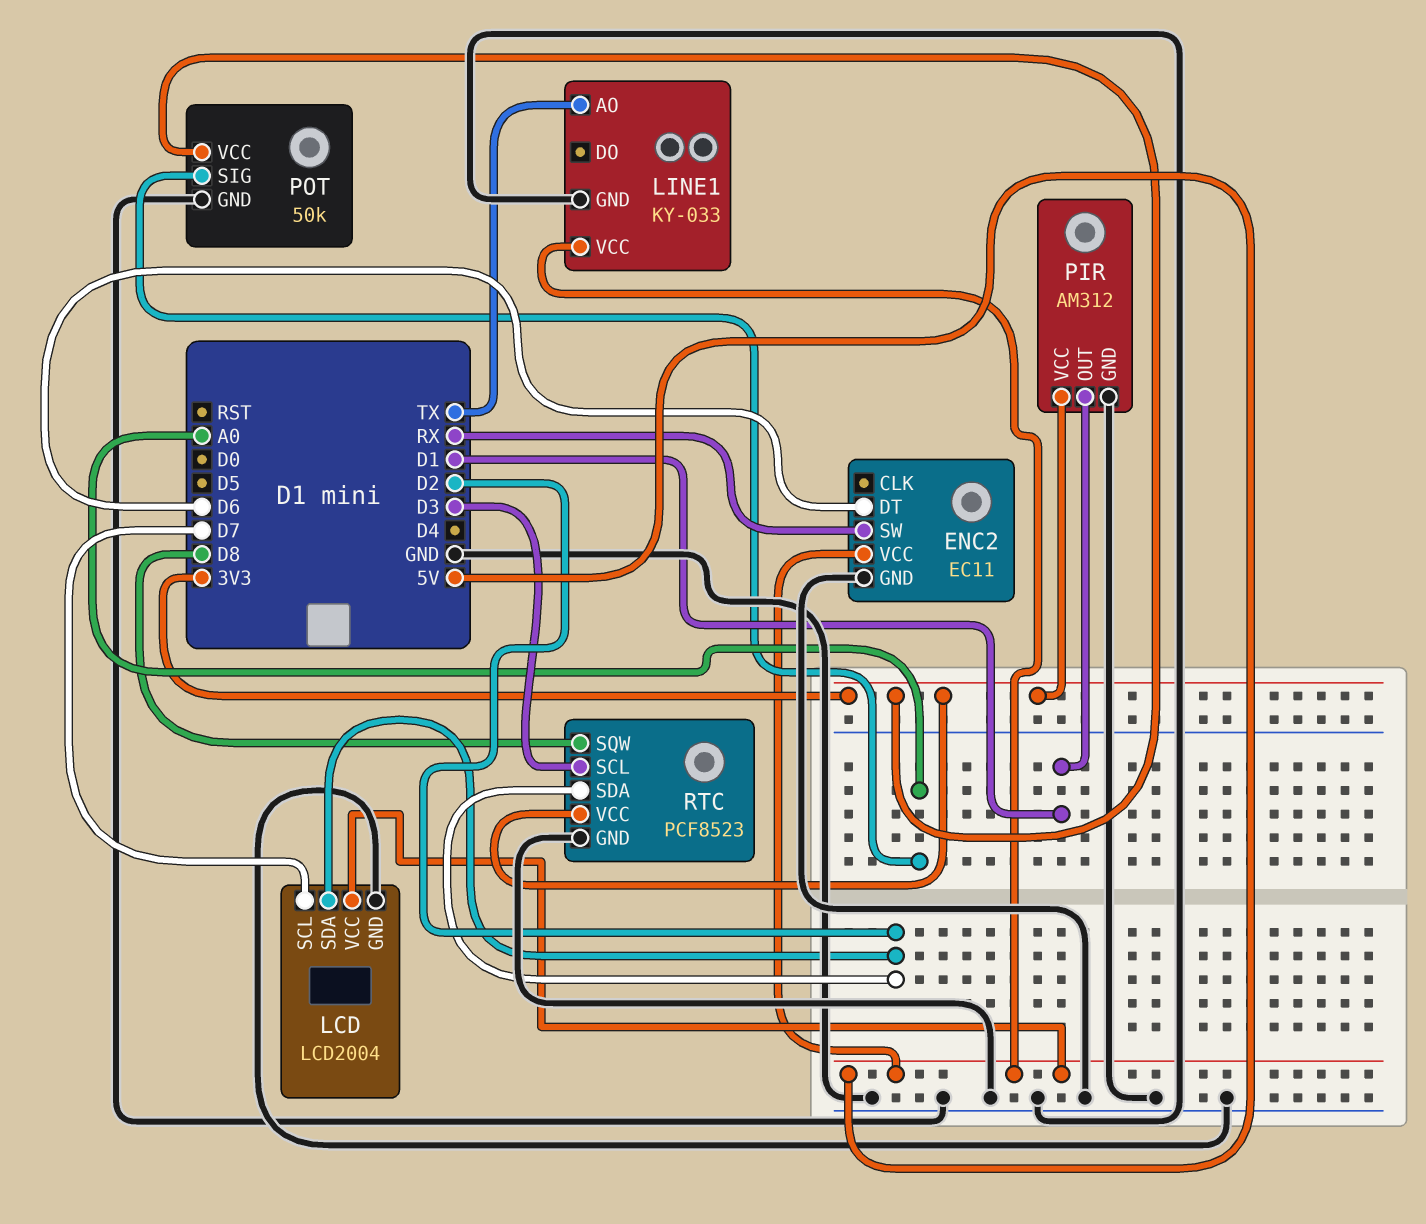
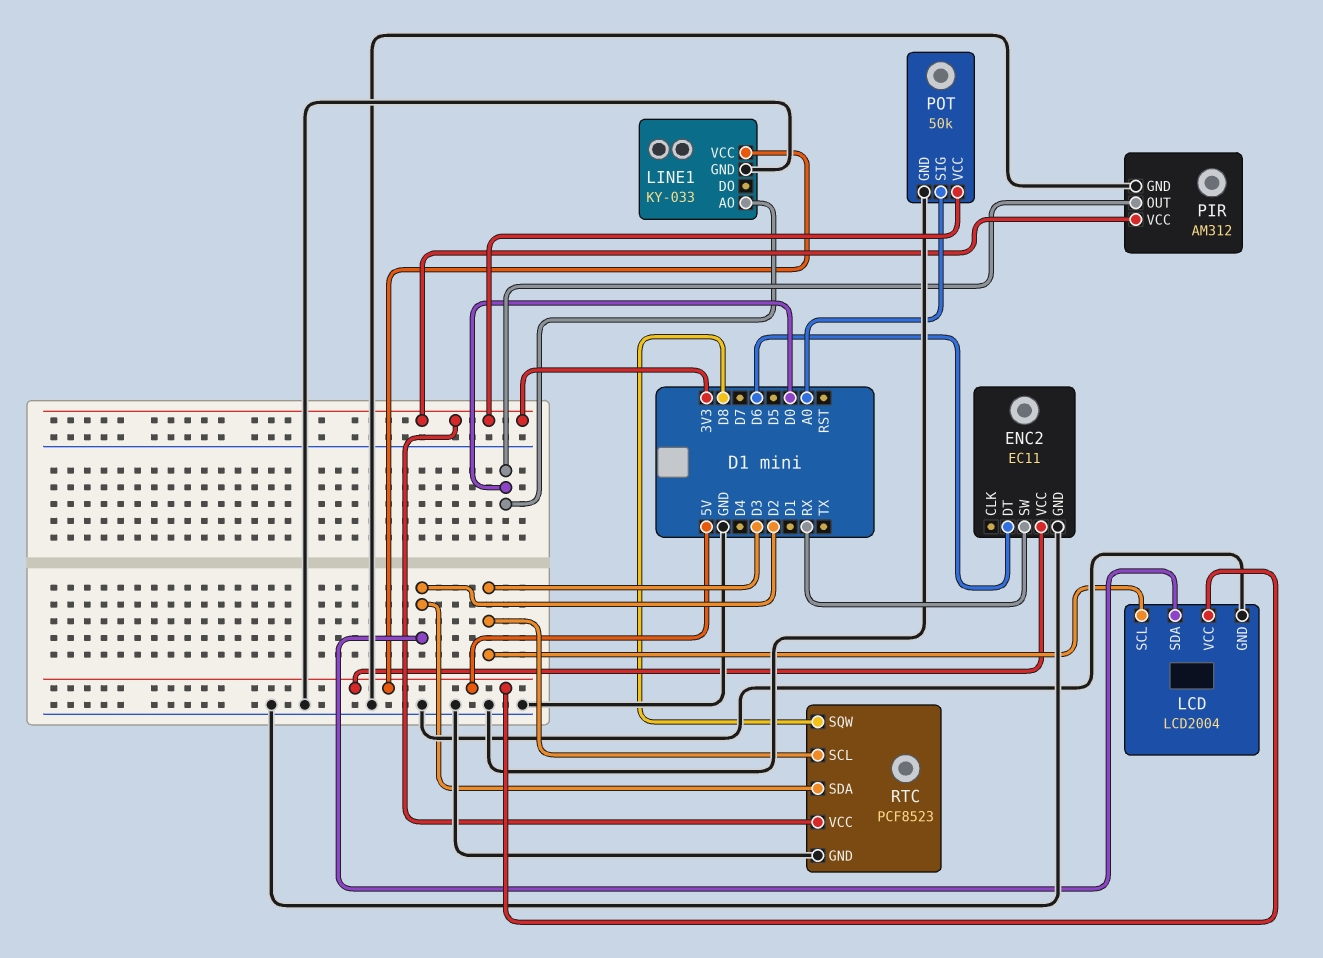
LCD pin SCL: D7 -> D3
LINE1 pin AO: TX -> D0
PIR pin OUT: D1 -> D0

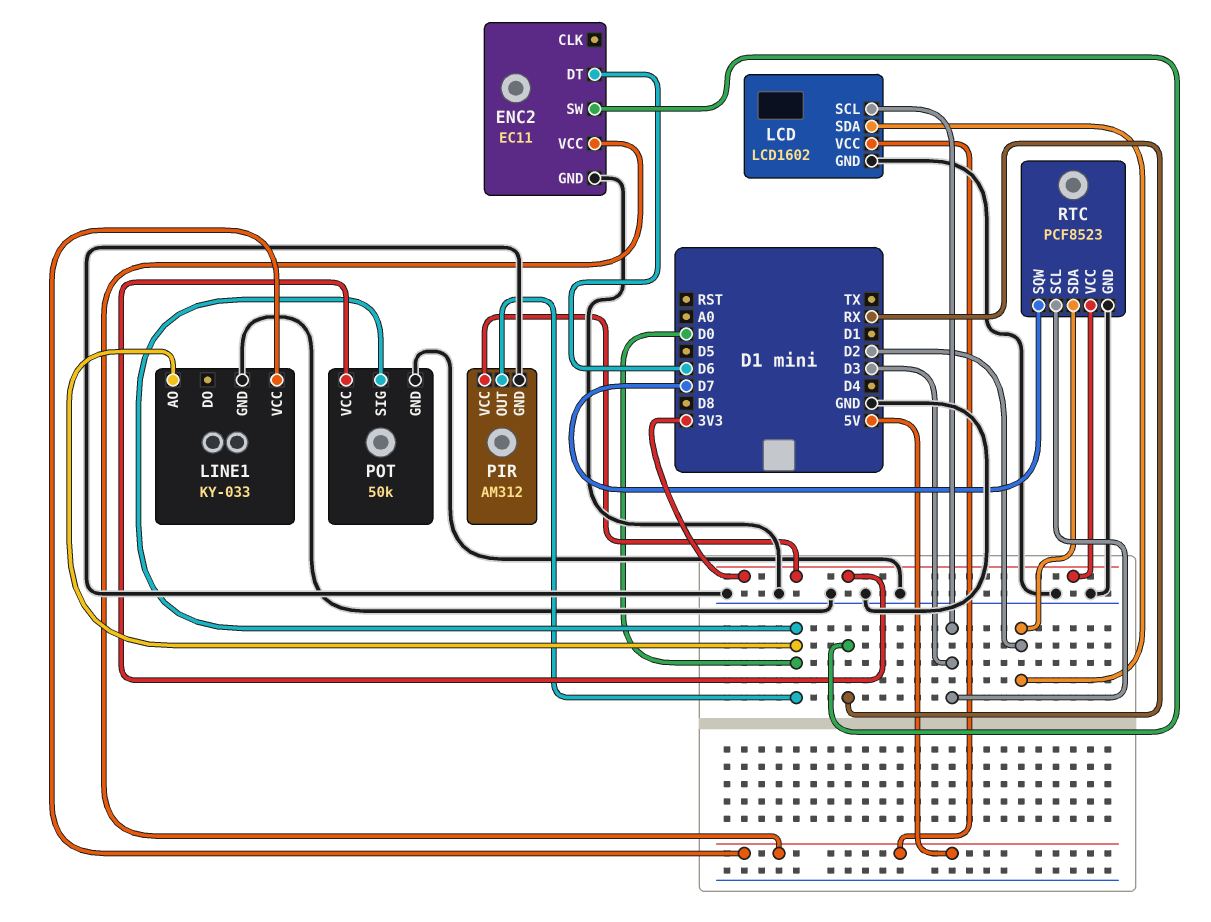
LCD: LCD2004 -> LCD1602
POT pin SIG: A0 -> D0
RTC pin SQW: D8 -> D7

